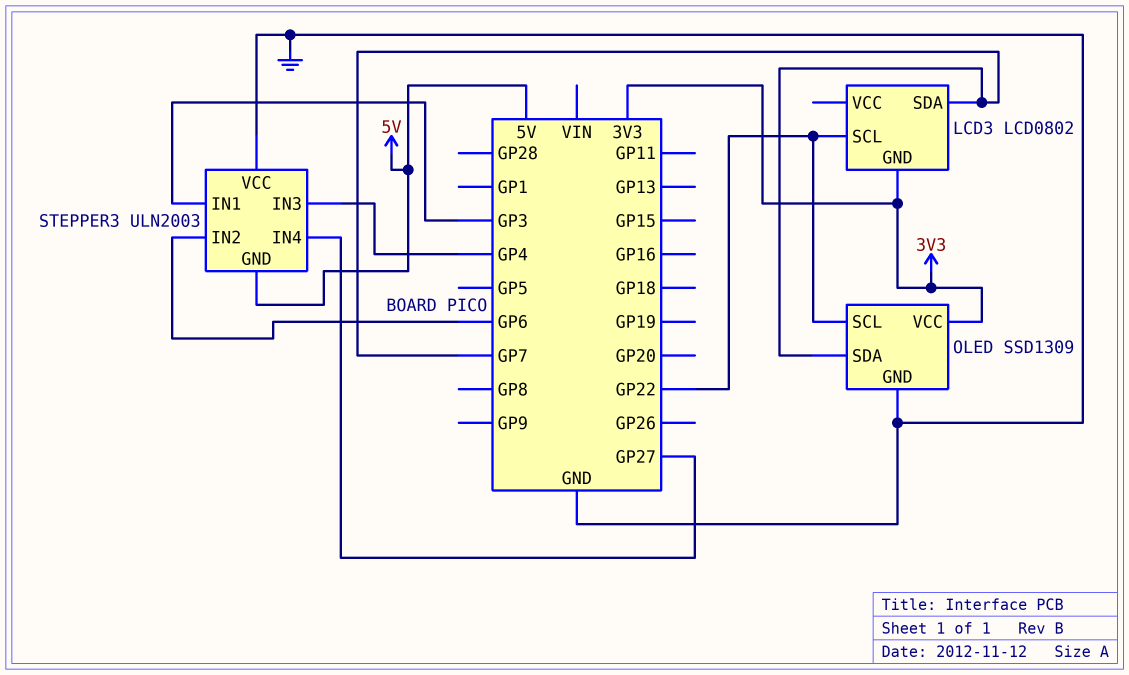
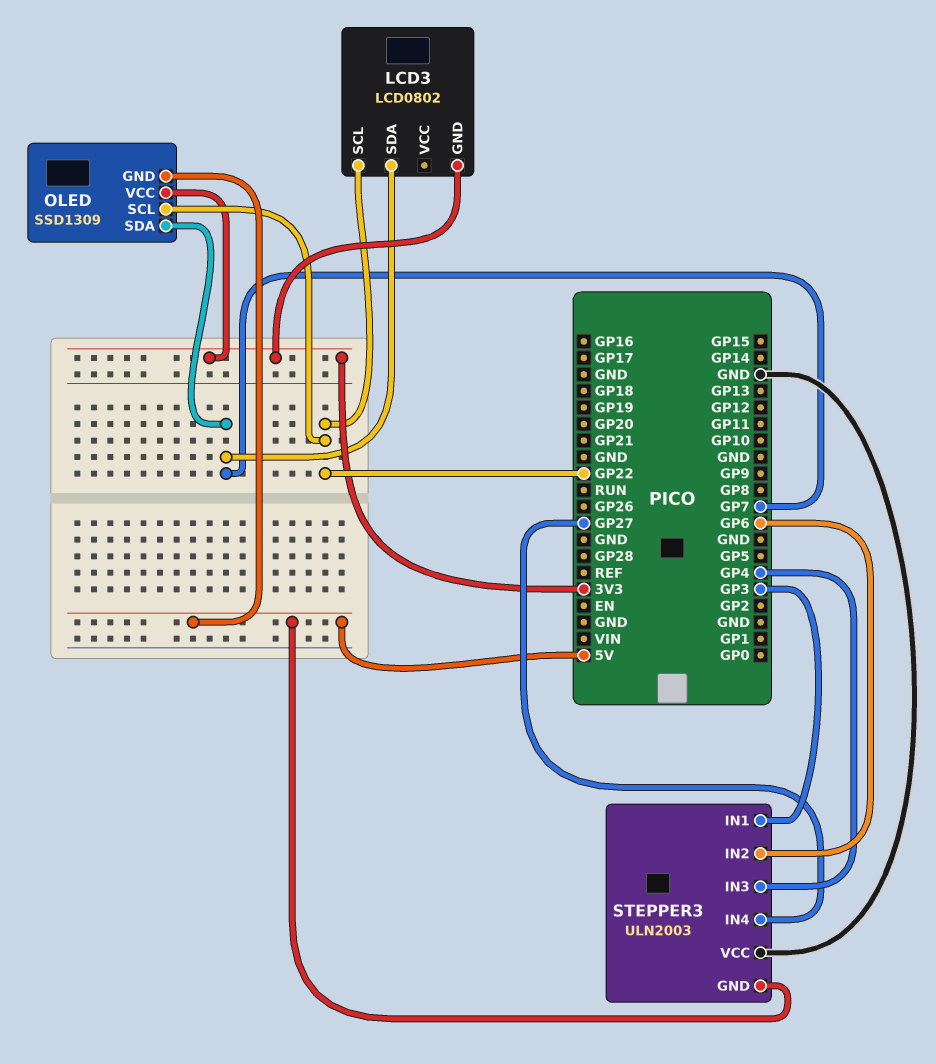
OLED pin GND: GND -> 5V

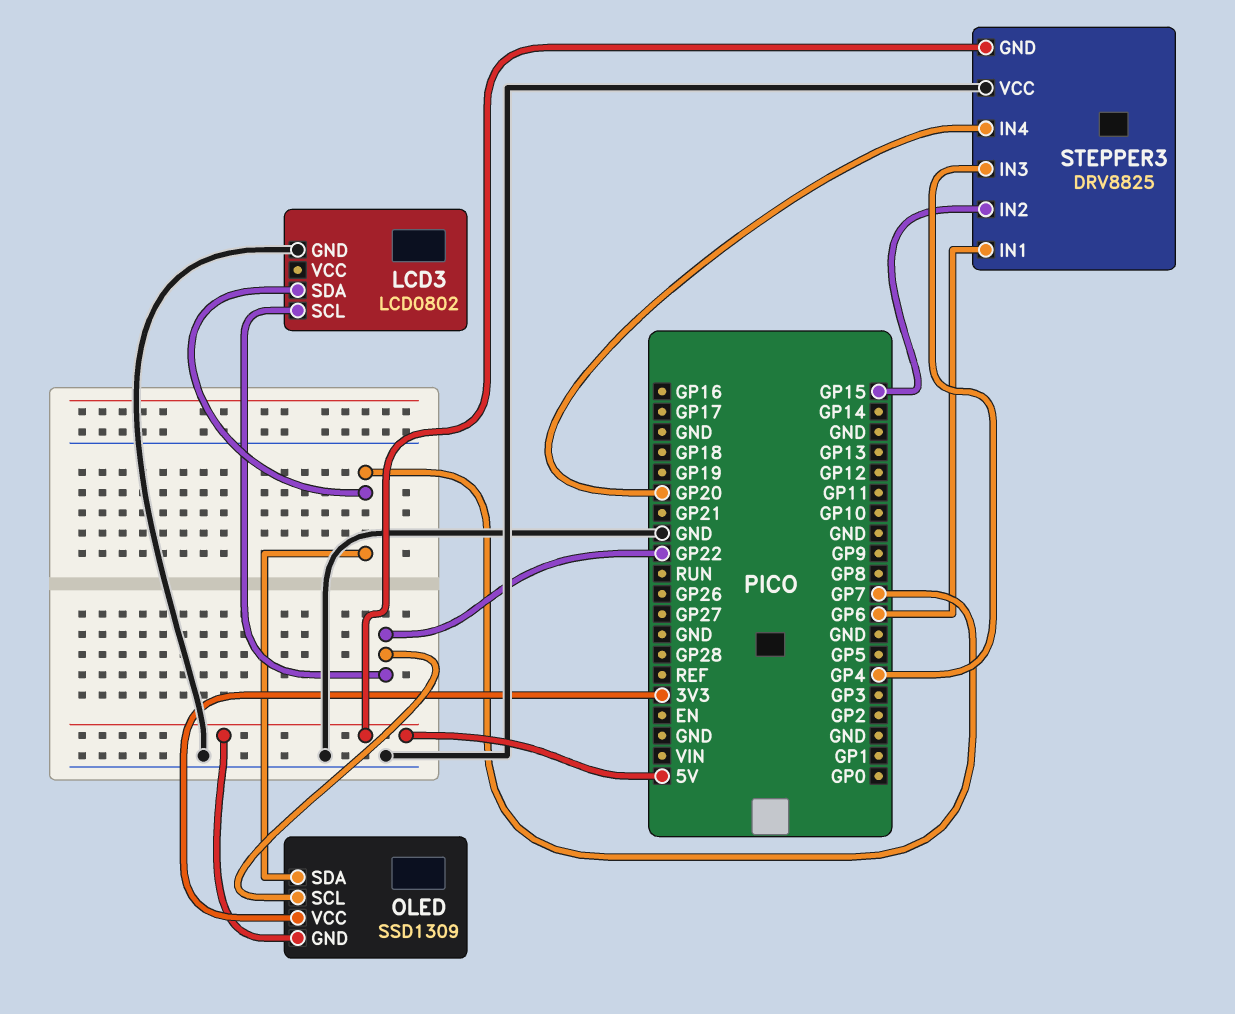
LCD3 pin GND: 3V3 -> GND
STEPPER3: ULN2003 -> DRV8825
STEPPER3 pin IN1: GP3 -> GP6
STEPPER3 pin IN2: GP6 -> GP15
STEPPER3 pin IN4: GP27 -> GP20

